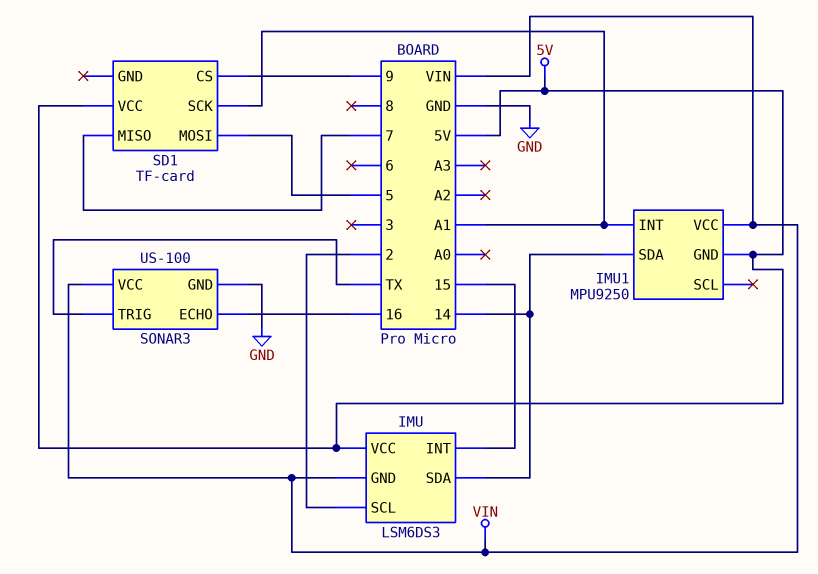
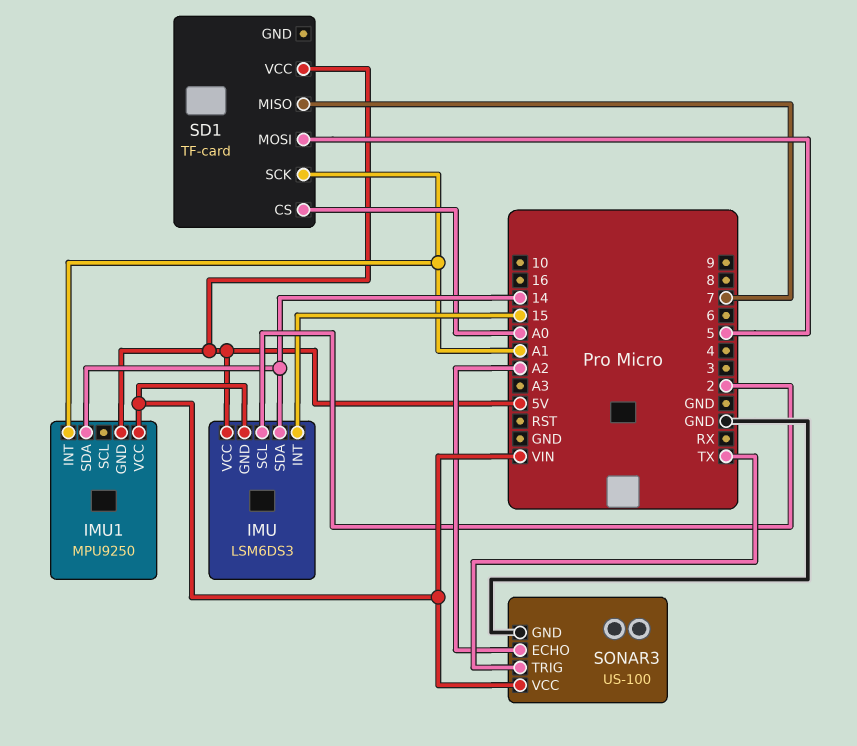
SD1 pin CS: 9 -> A0
SONAR3 pin ECHO: 16 -> A2

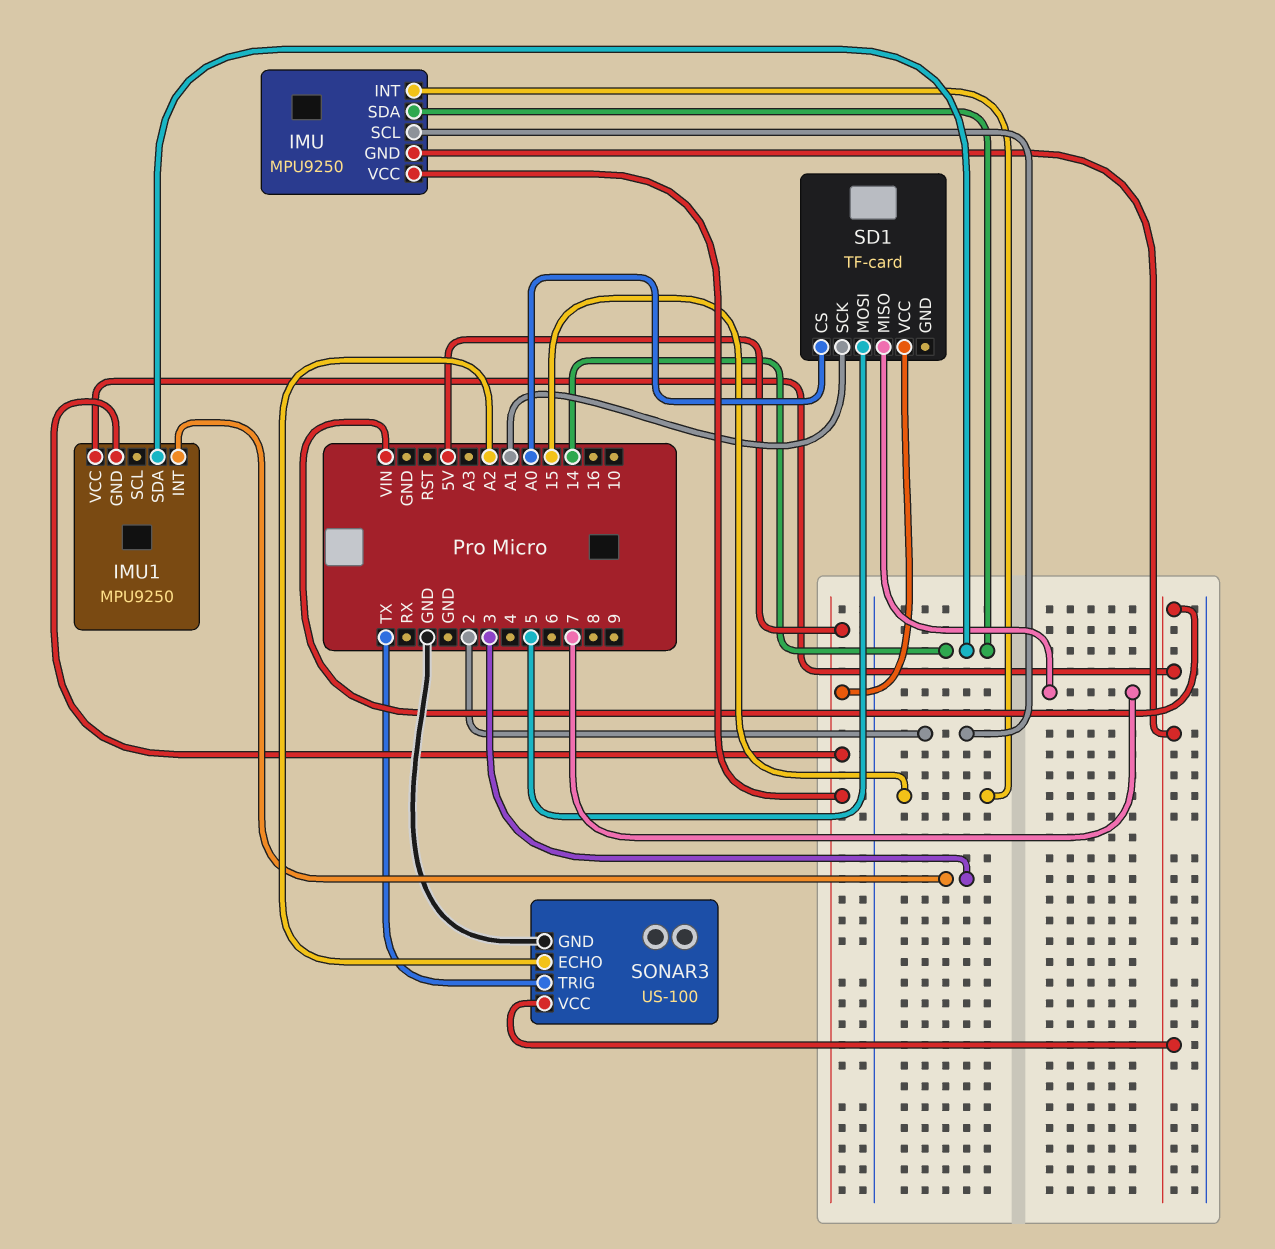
IMU: LSM6DS3 -> MPU9250
IMU1 pin INT: A1 -> 3

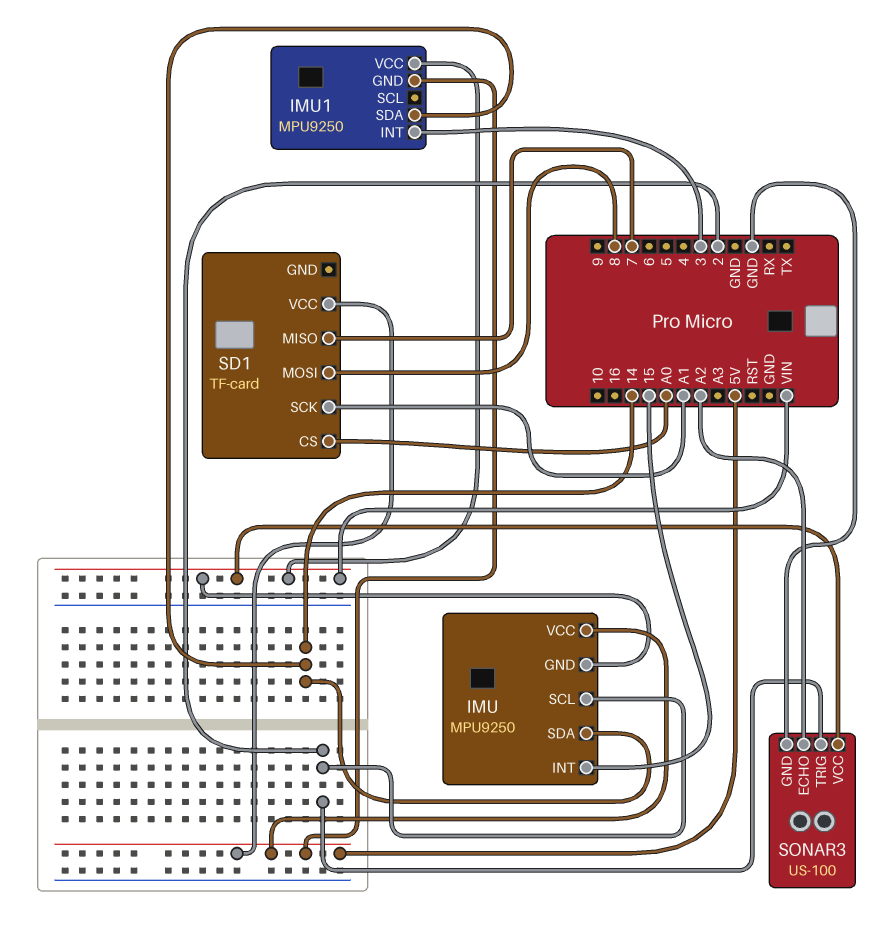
SD1 pin MOSI: 5 -> 8
SONAR3 pin TRIG: TX -> 2

